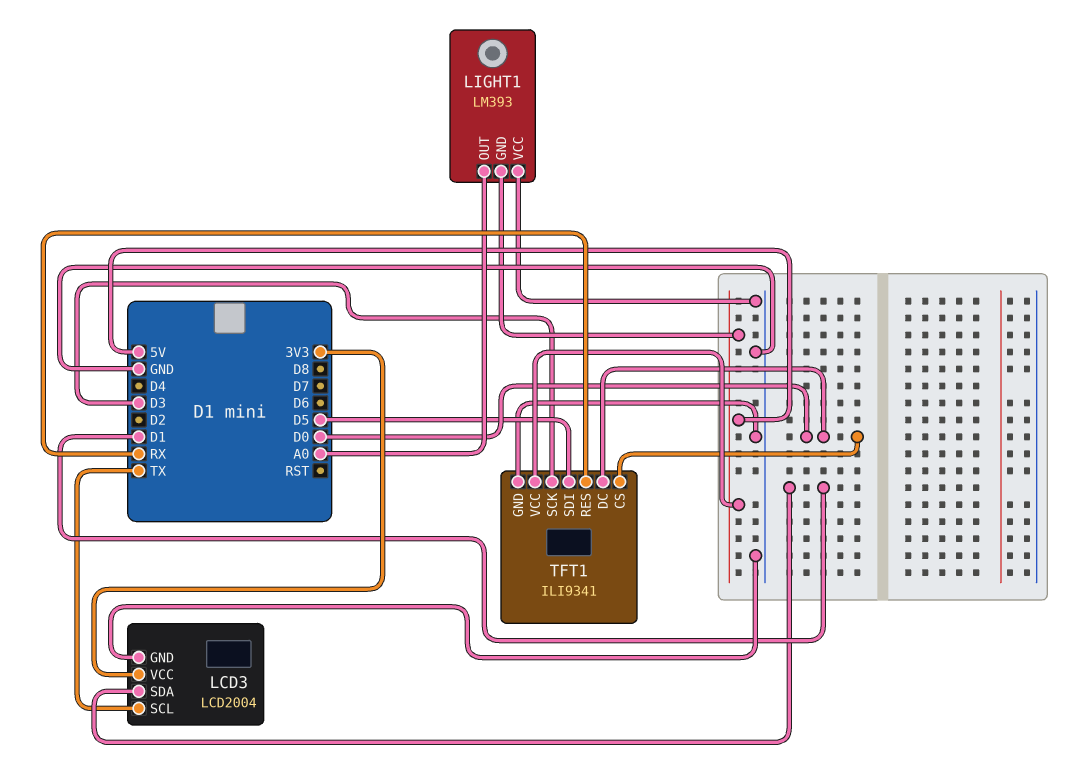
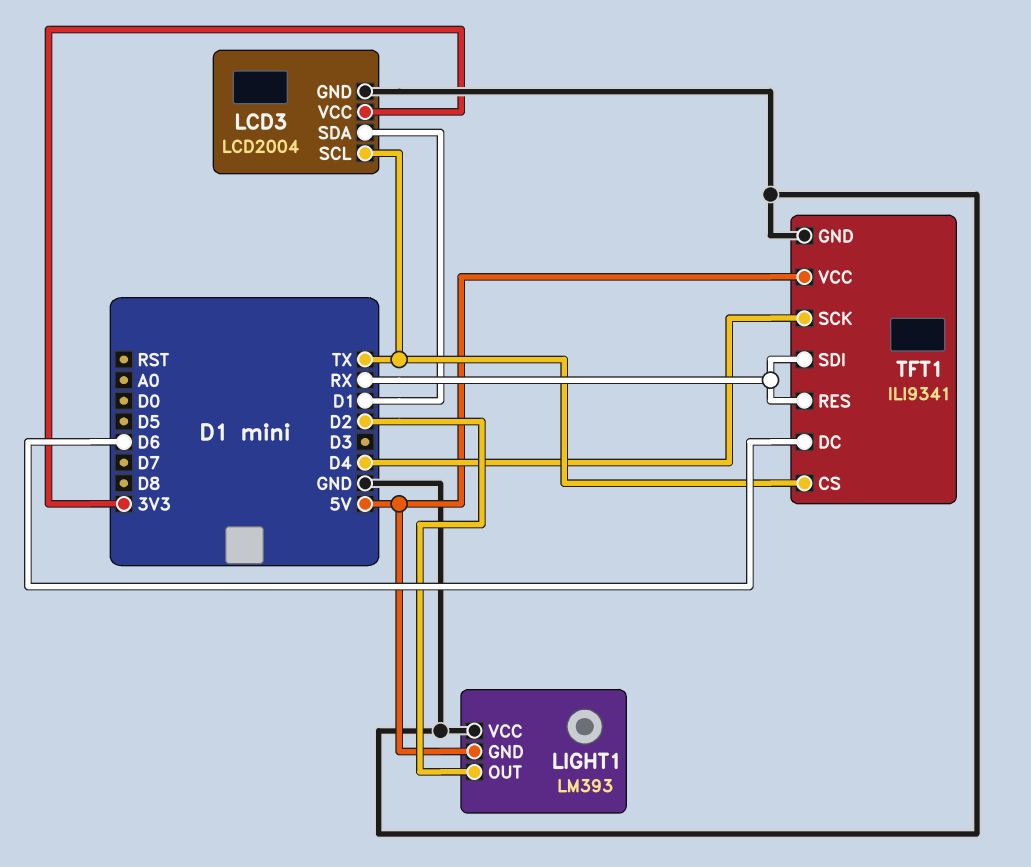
LIGHT1 pin OUT: A0 -> D2
TFT1 pin CS: D0 -> TX
TFT1 pin DC: D0 -> D6
TFT1 pin SCK: D3 -> D4
TFT1 pin SDI: D5 -> RX

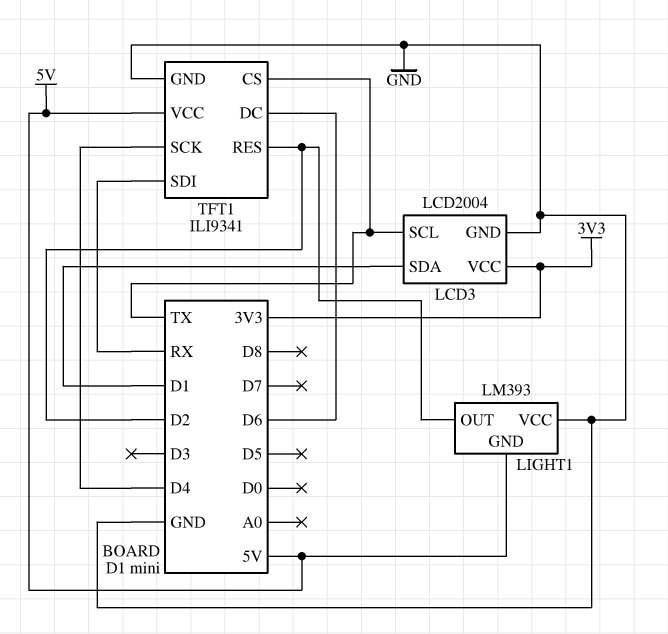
TFT1 pin RES: RX -> D2

